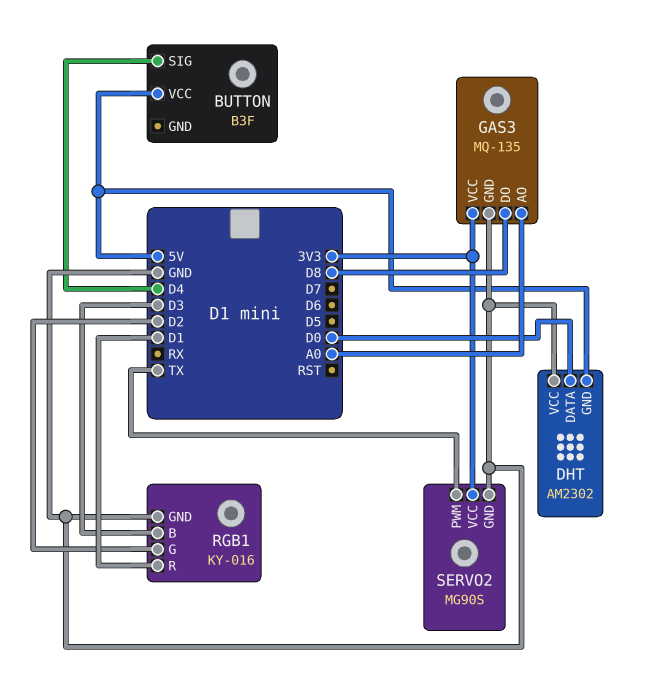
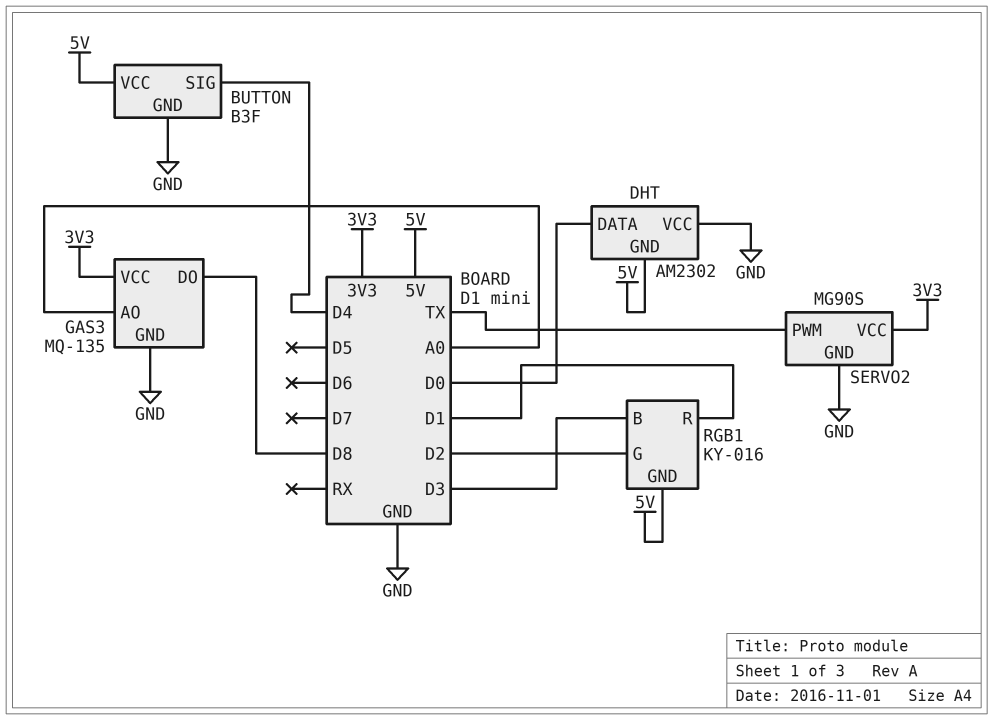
BUTTON pin GND: none -> GND
RGB1 pin GND: GND -> 5V

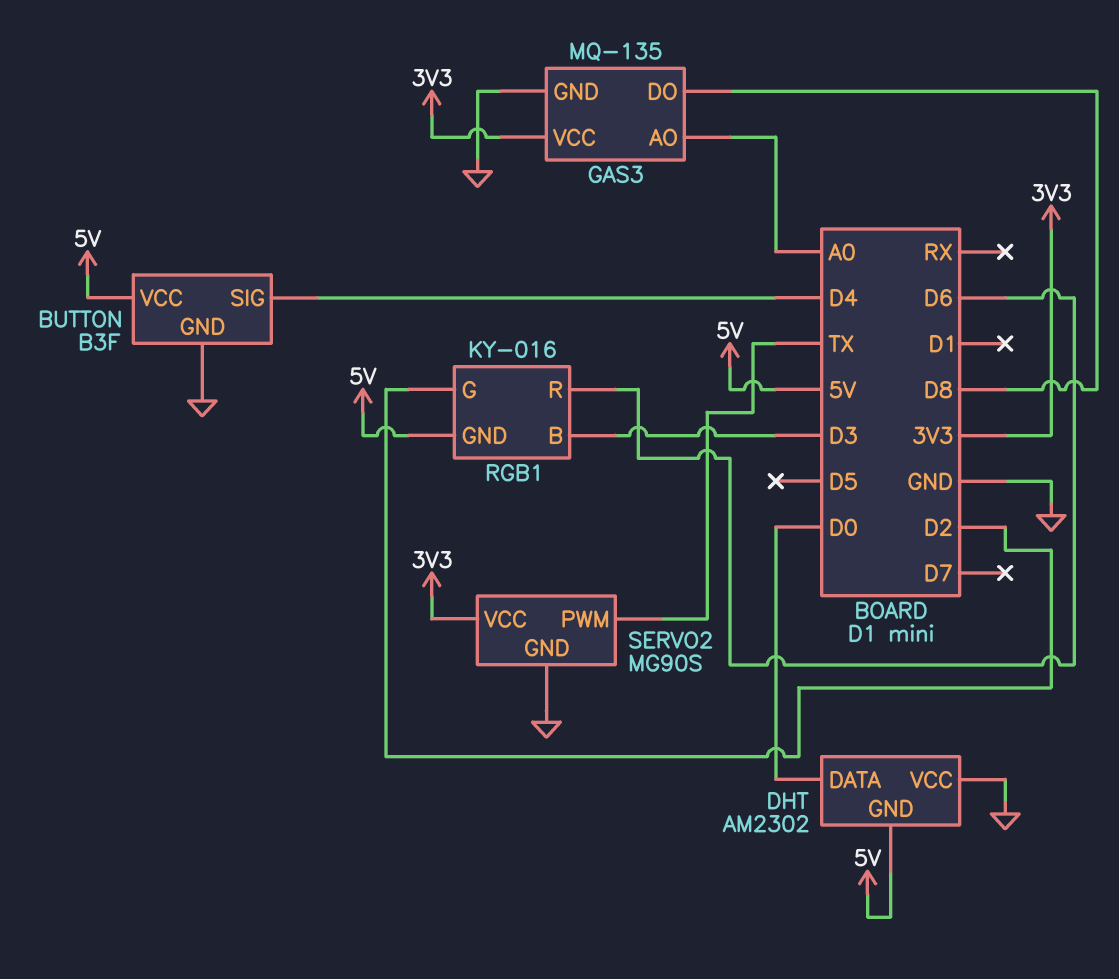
RGB1 pin R: D1 -> D6

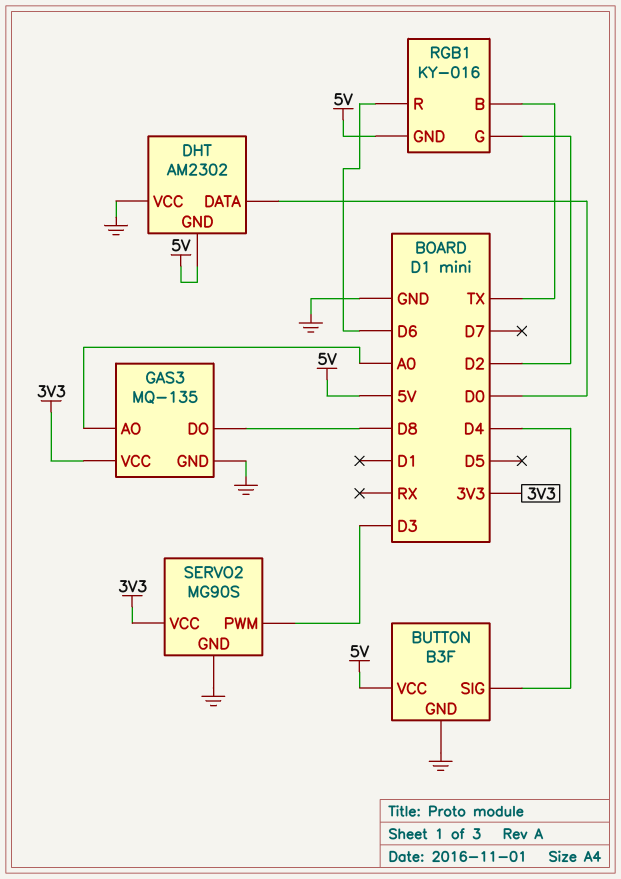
RGB1 pin B: D3 -> TX
SERVO2 pin PWM: TX -> D3

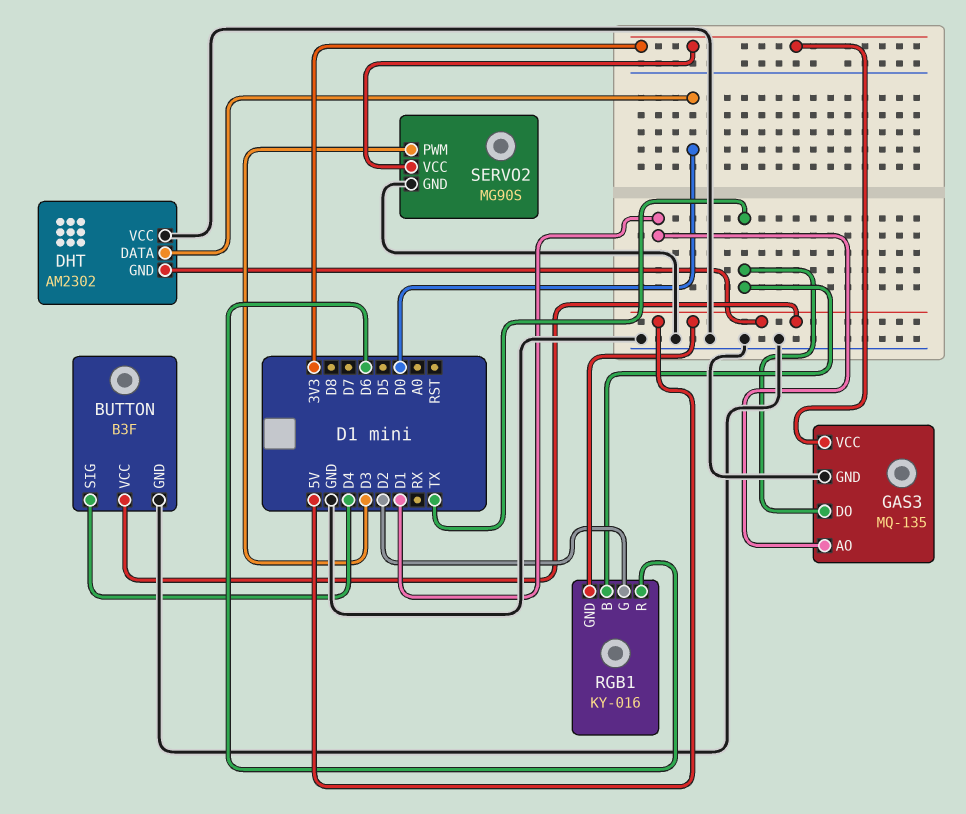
GAS3 pin AO: A0 -> D1
GAS3 pin DO: D8 -> TX

